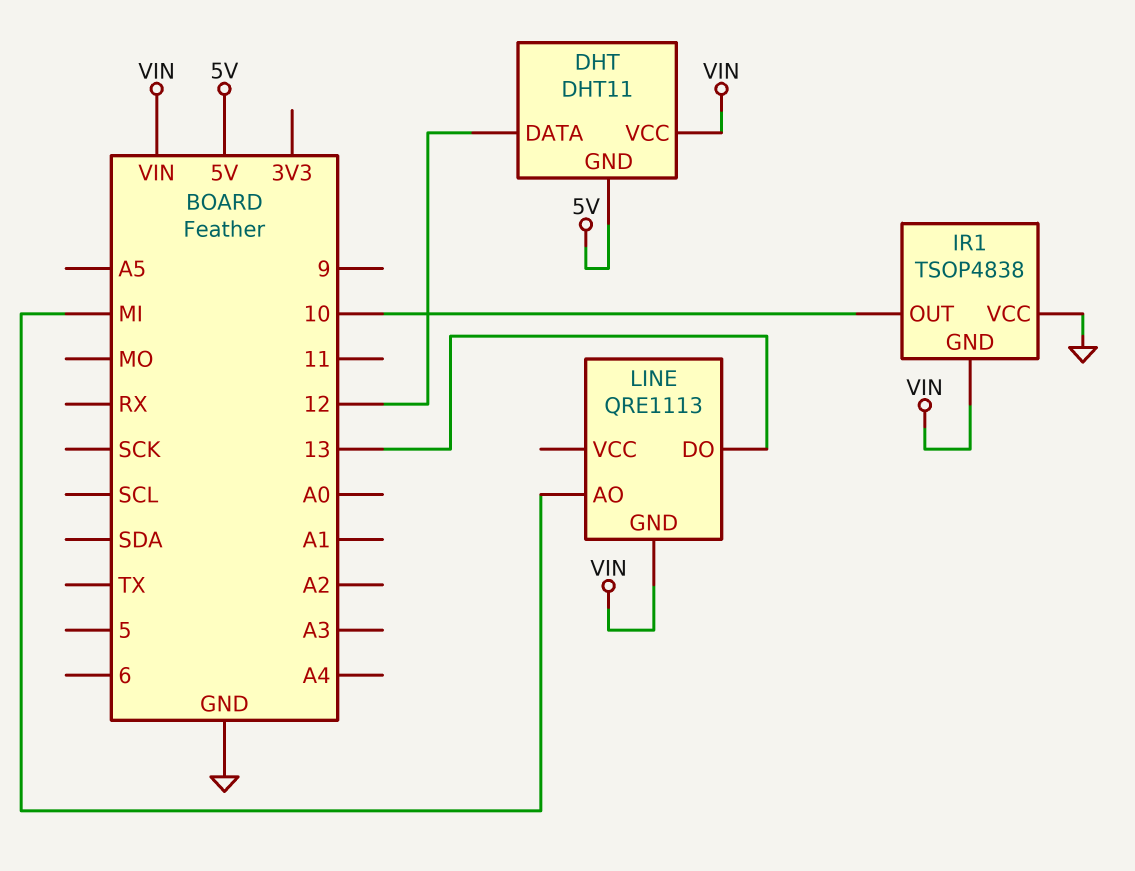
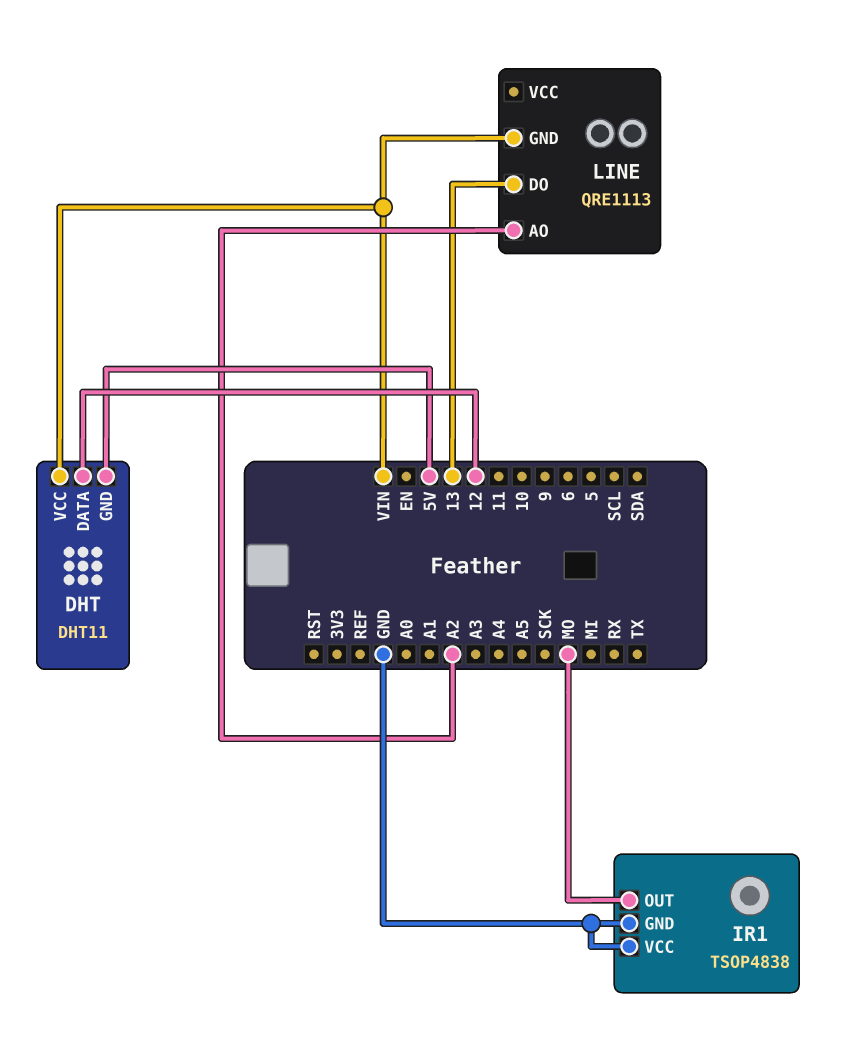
IR1 pin GND: VIN -> GND
IR1 pin OUT: 10 -> MO
LINE pin AO: MI -> A2

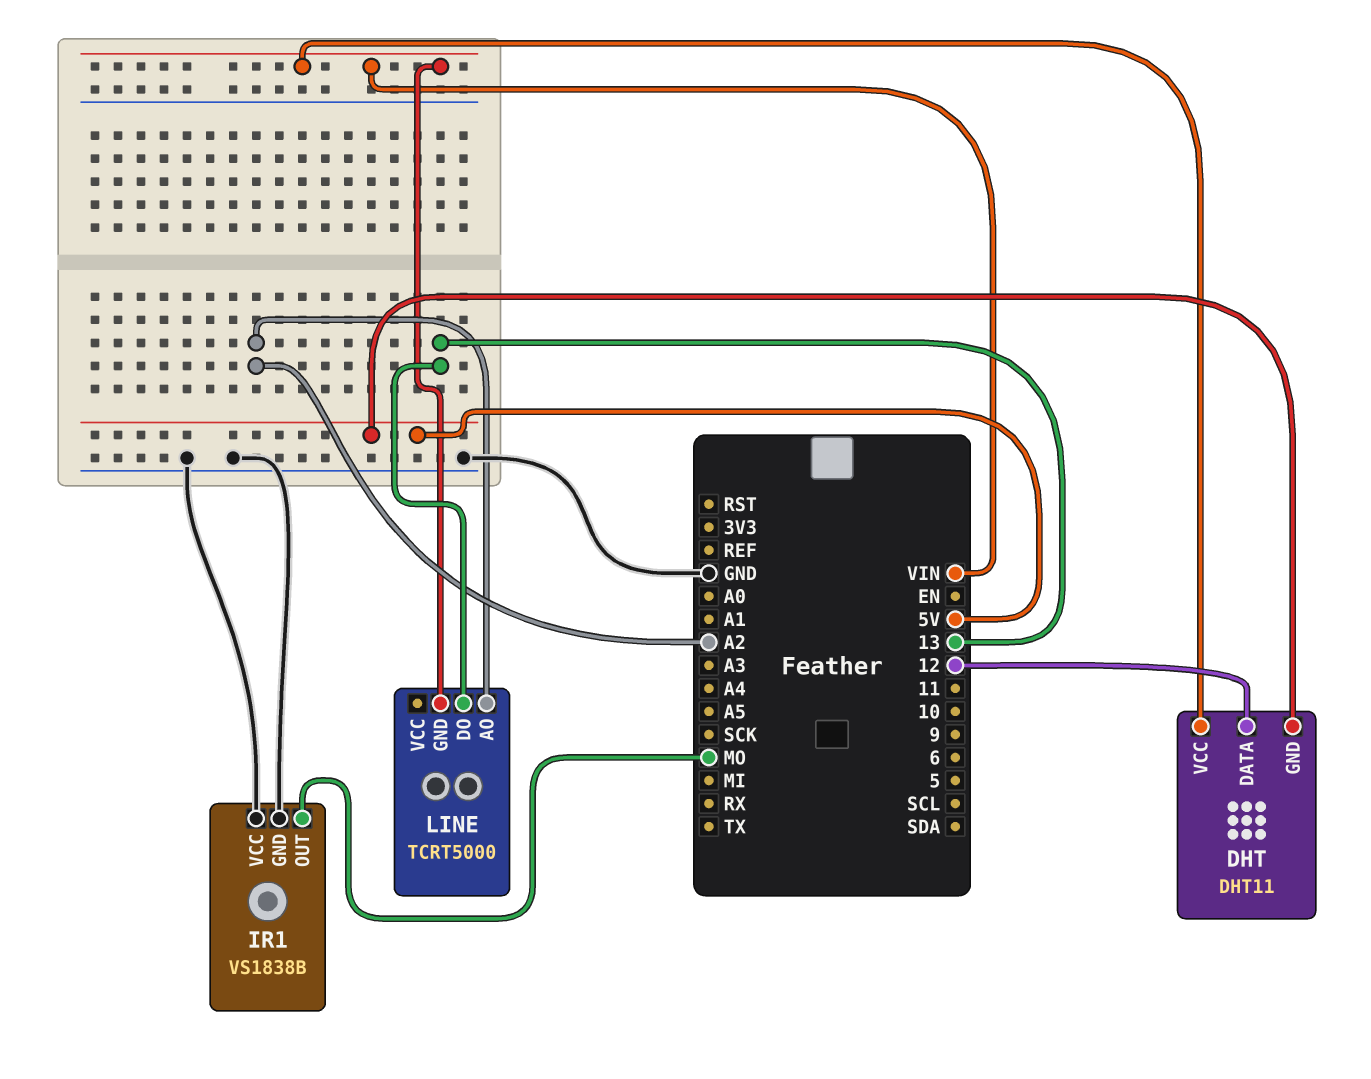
IR1: TSOP4838 -> VS1838B
LINE: QRE1113 -> TCRT5000

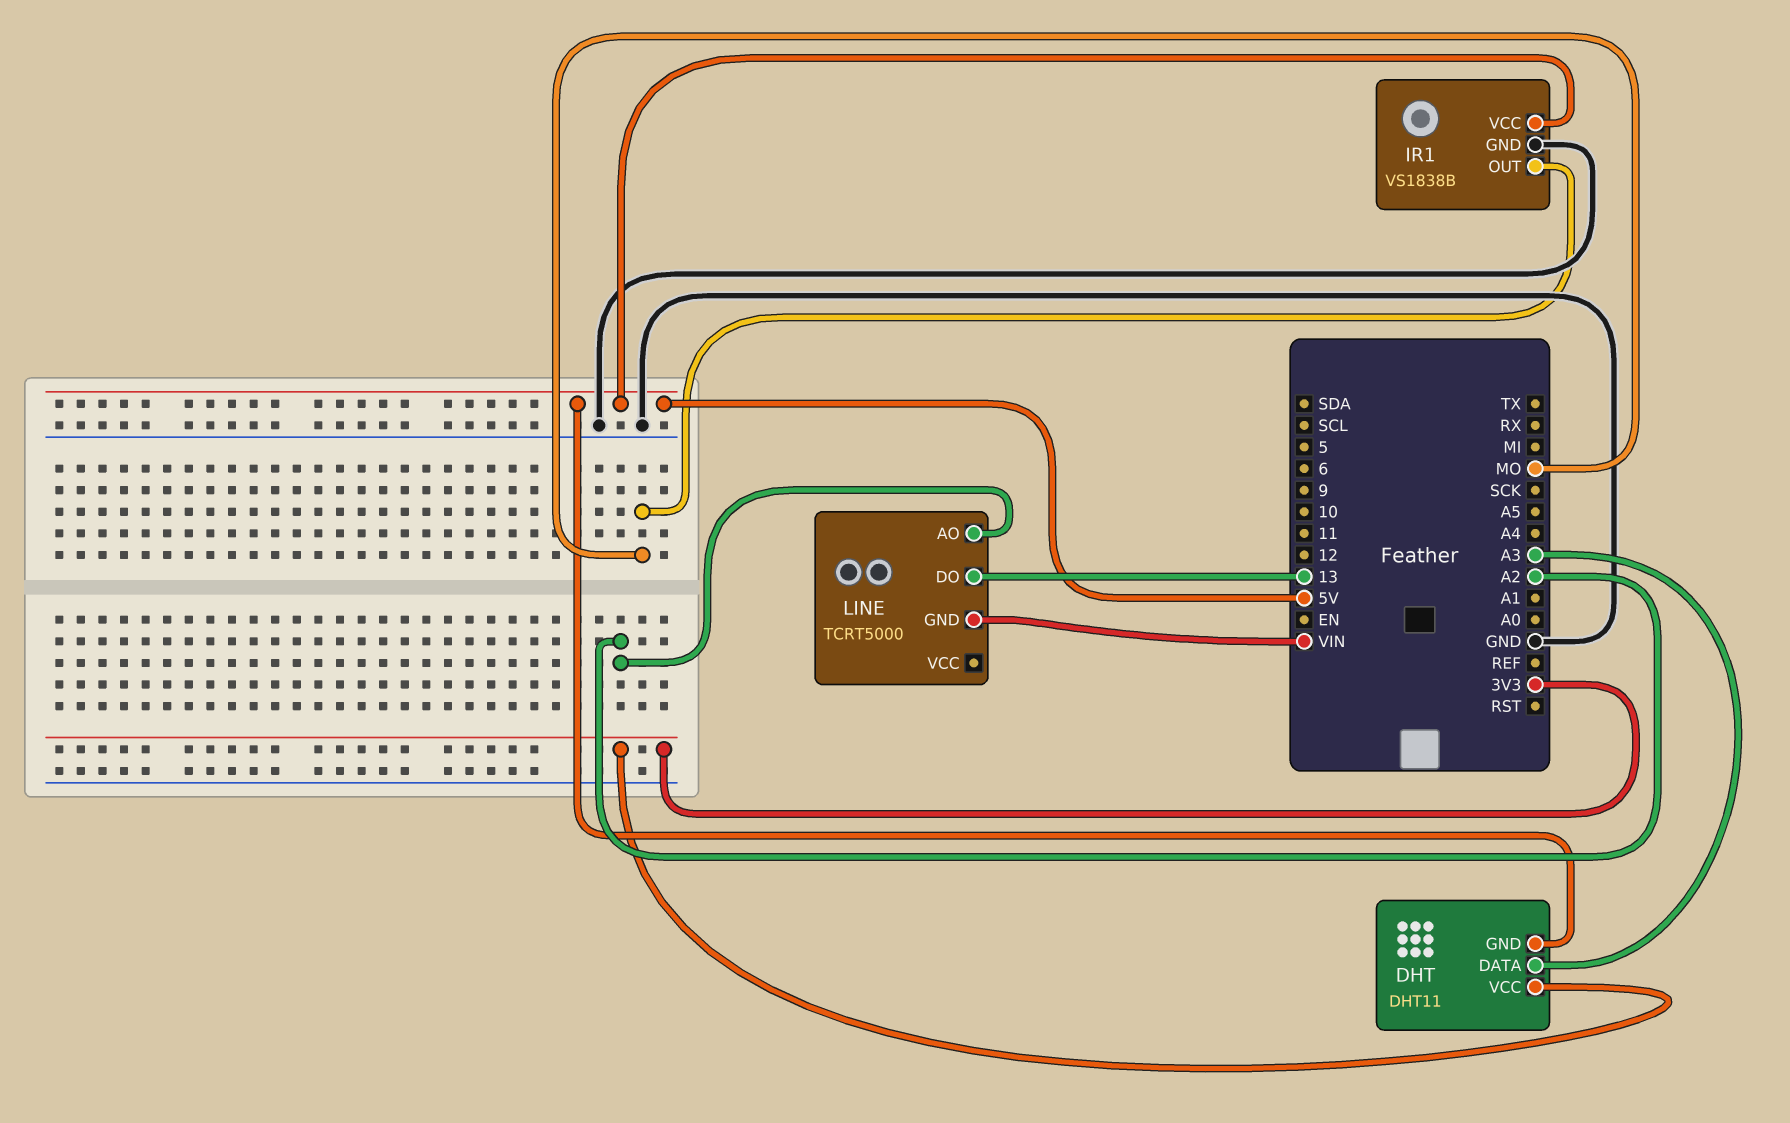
DHT pin DATA: 12 -> A3
DHT pin VCC: VIN -> 3V3
IR1 pin VCC: GND -> 5V

